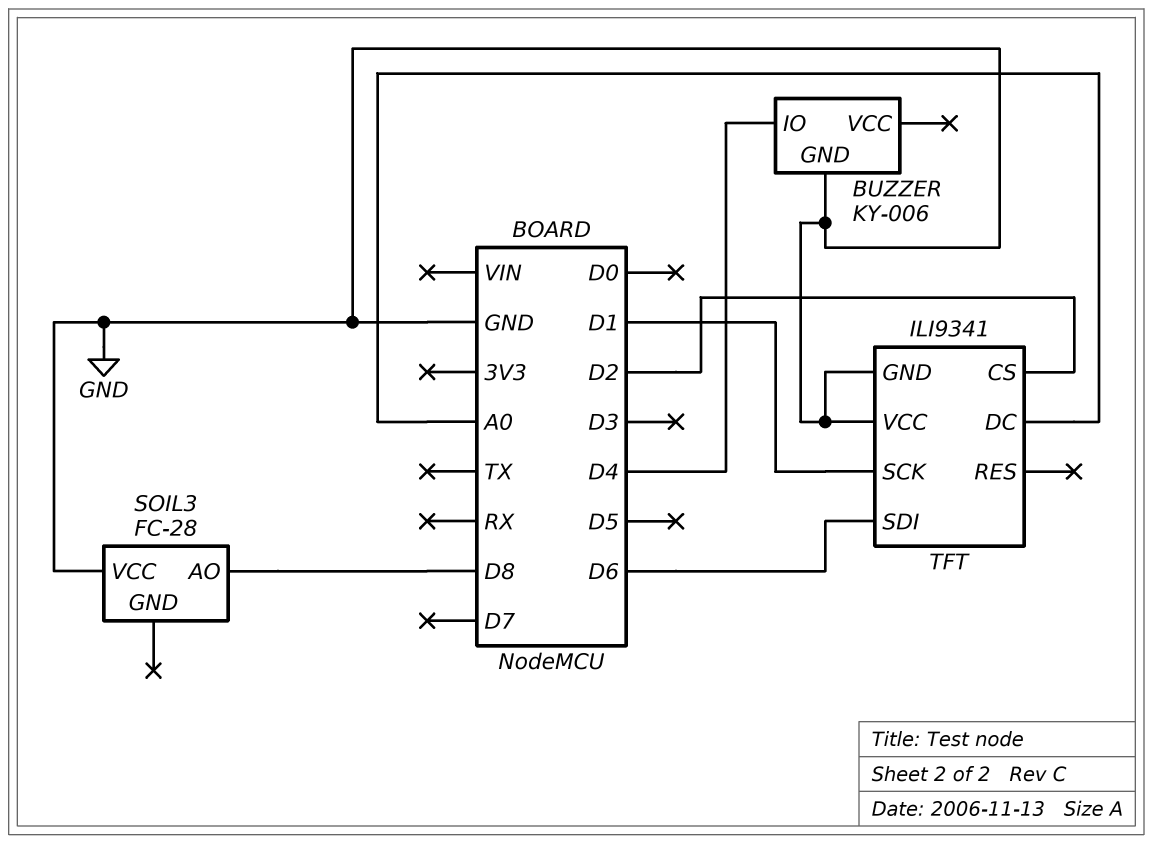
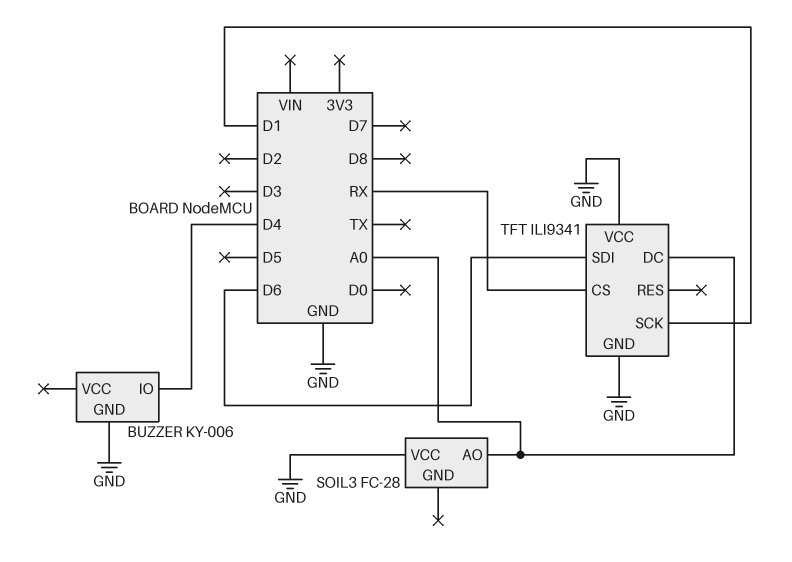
SOIL3 pin AO: D8 -> A0
TFT pin CS: D2 -> RX

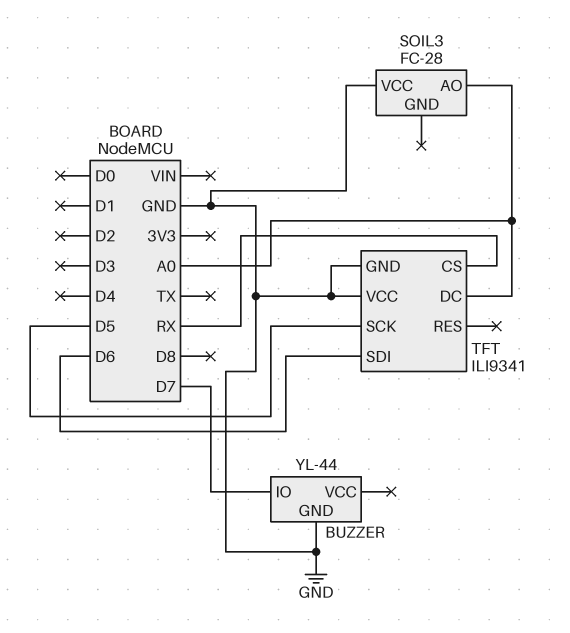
BUZZER: KY-006 -> YL-44
BUZZER pin IO: D4 -> D7
TFT pin SCK: D1 -> D5

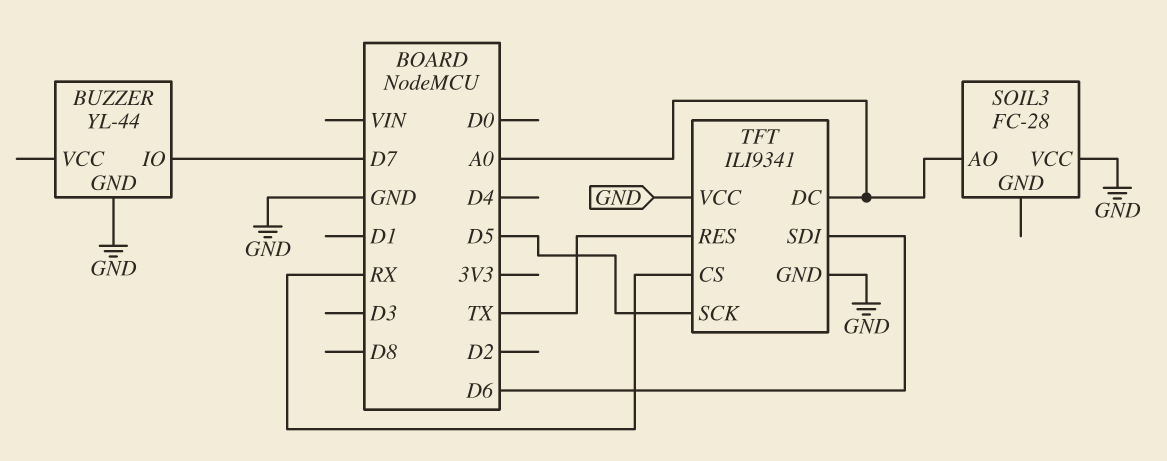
TFT pin RES: none -> TX

